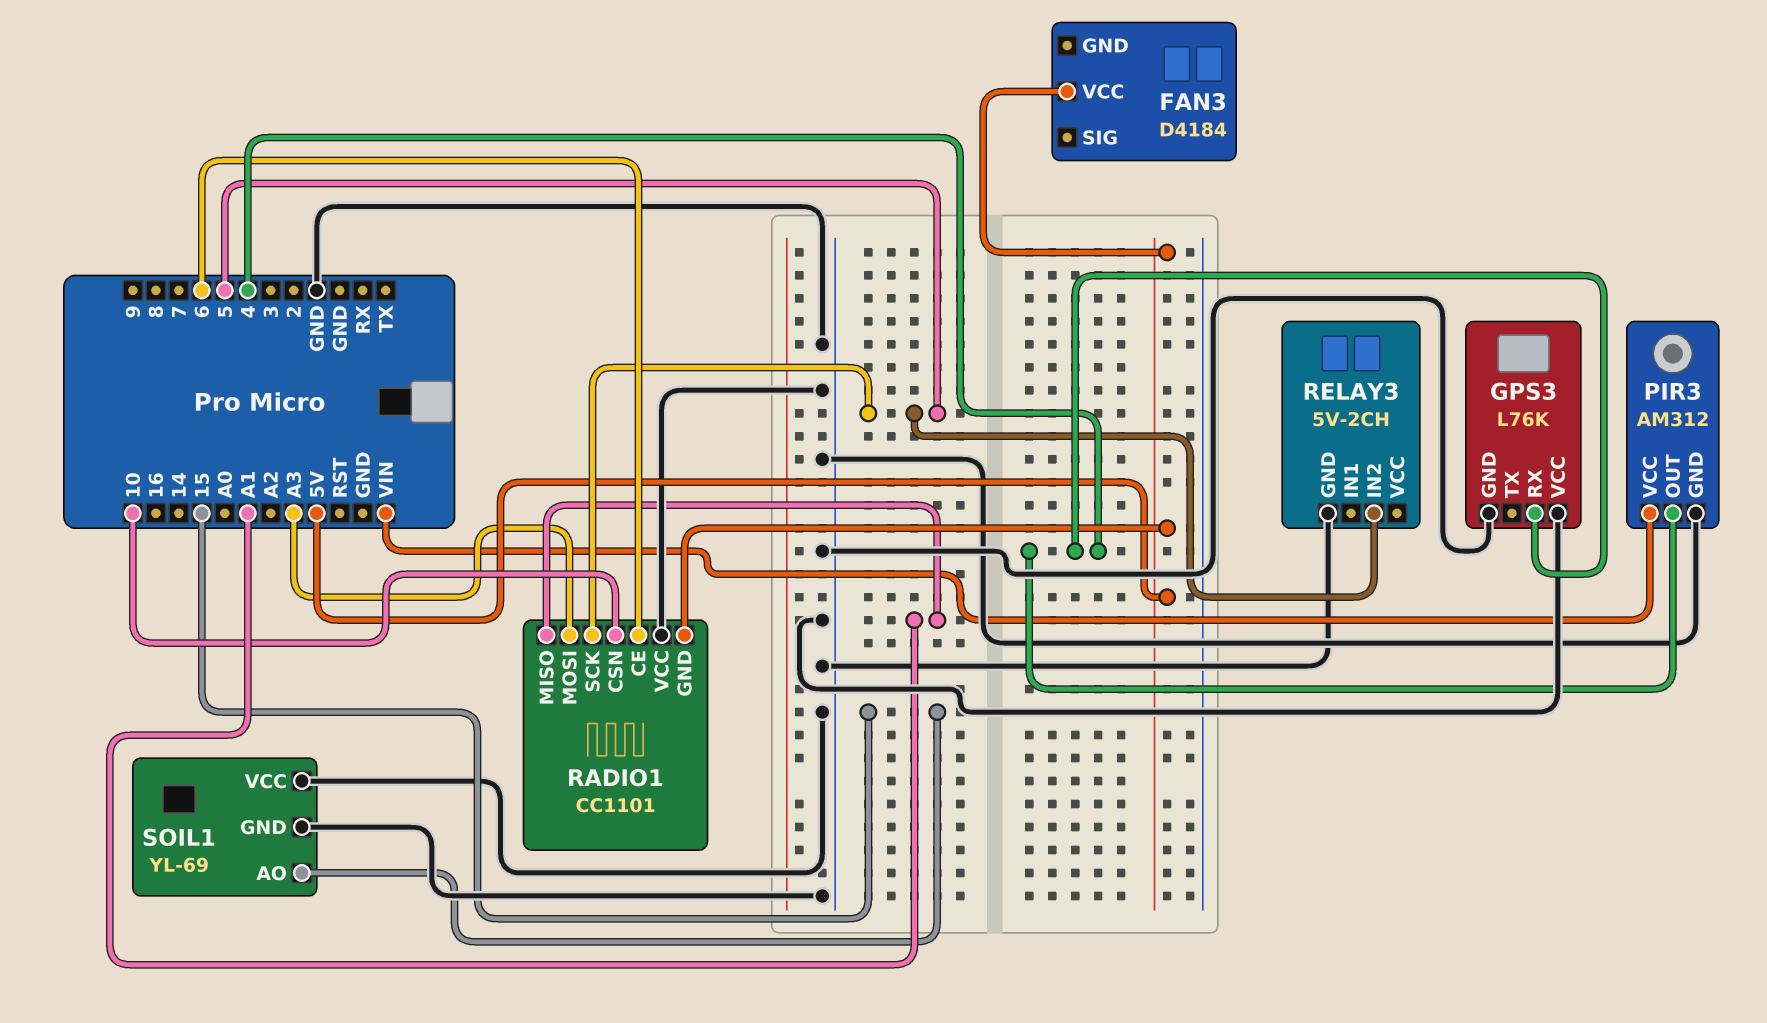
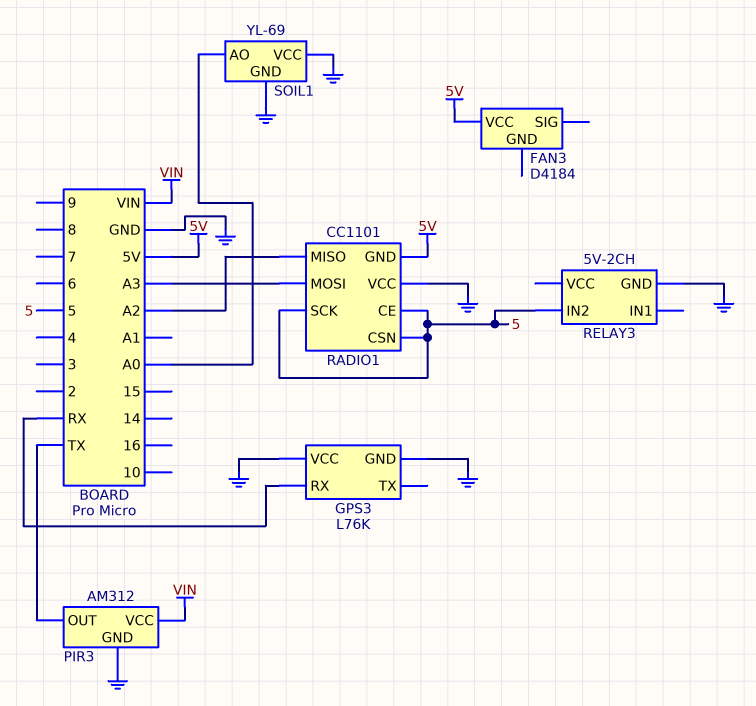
GPS3 pin RX: 4 -> RX
PIR3 pin OUT: 4 -> TX
RADIO1 pin CE: 6 -> 5
RADIO1 pin CSN: 10 -> 5
RADIO1 pin MISO: A1 -> A2
SOIL1 pin AO: 15 -> A0

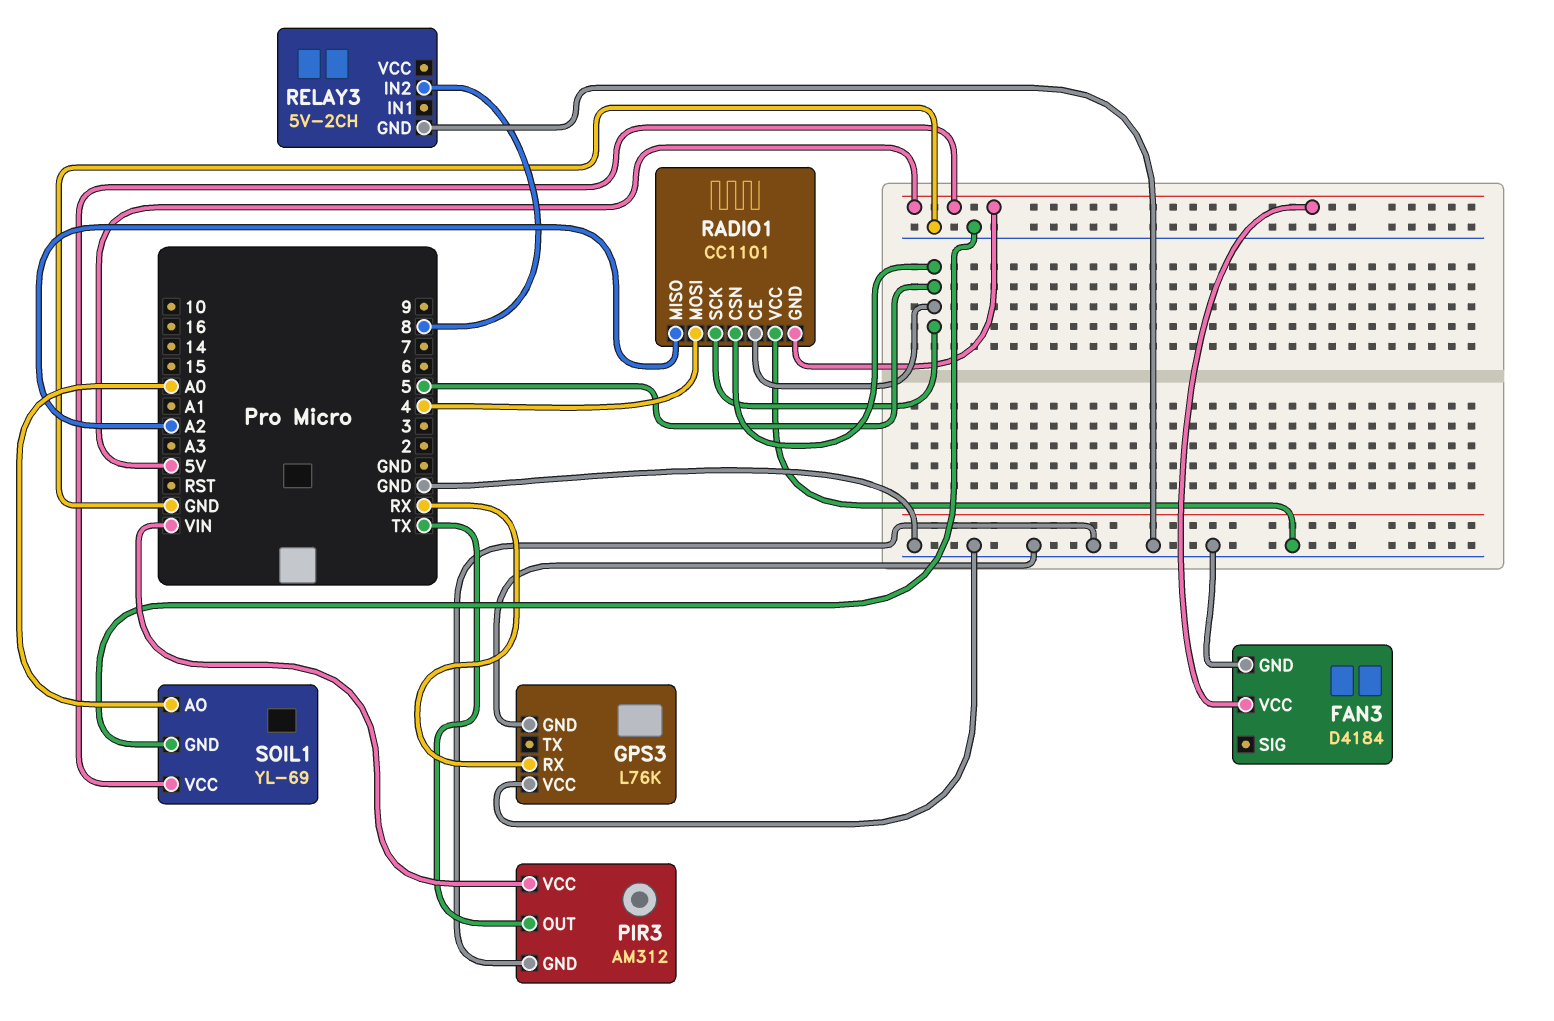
FAN3 pin GND: none -> GND
RADIO1 pin MOSI: A3 -> 4
RELAY3 pin IN2: 5 -> 8
SOIL1 pin VCC: GND -> 5V

